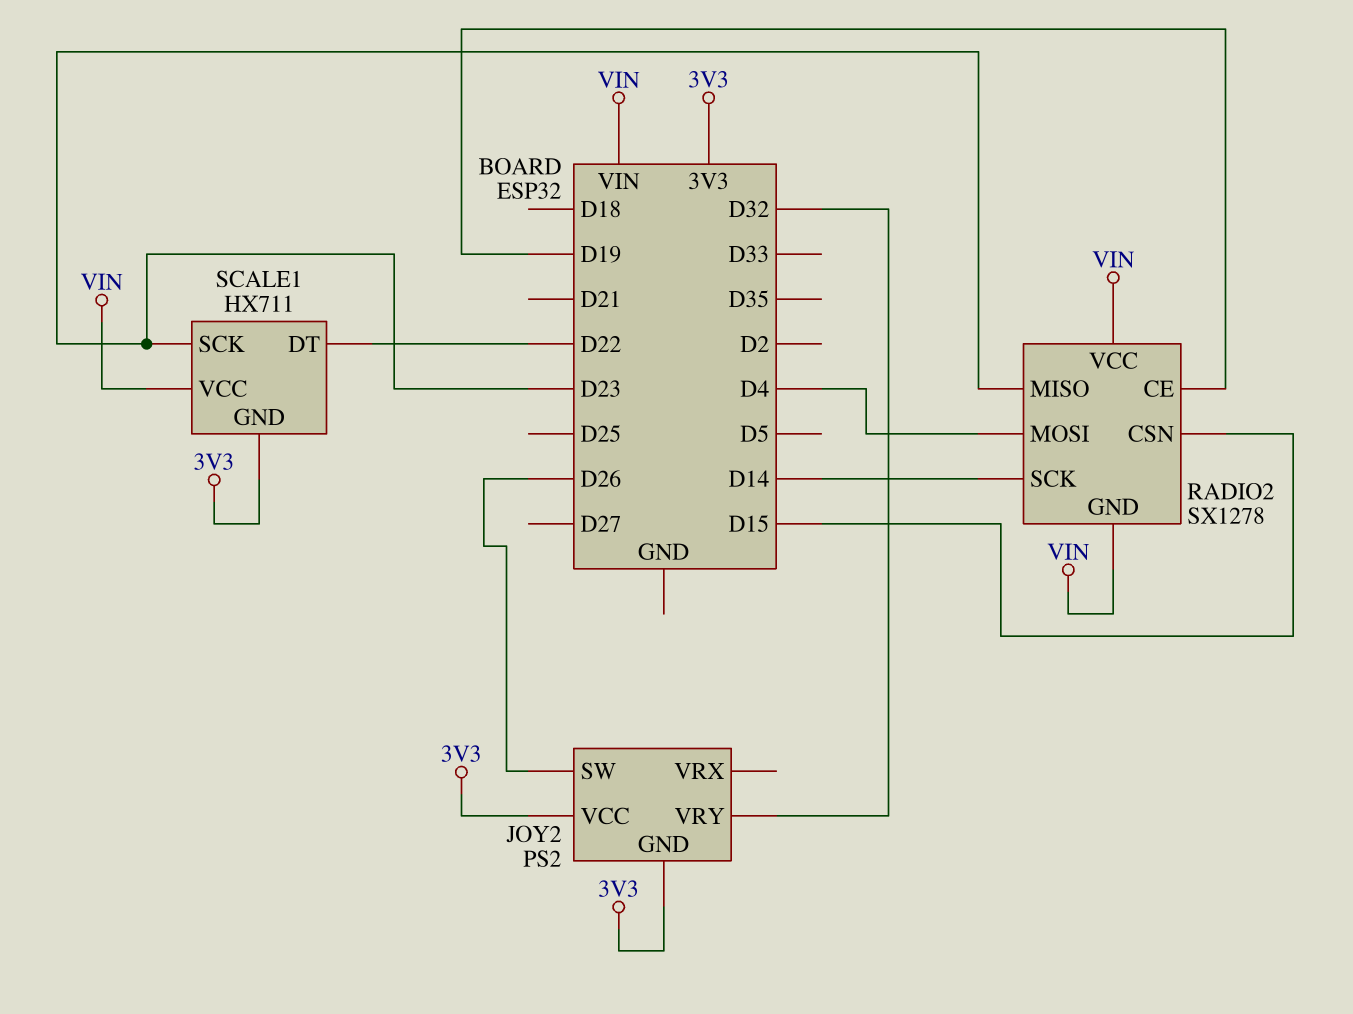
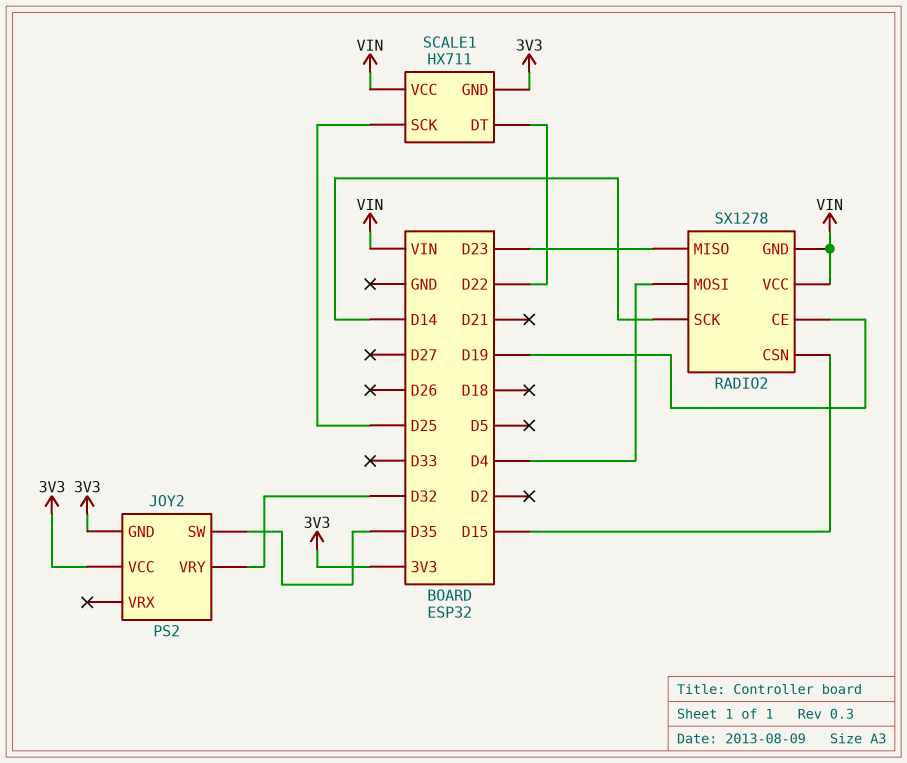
JOY2 pin SW: D26 -> D35
SCALE1 pin SCK: D23 -> D25

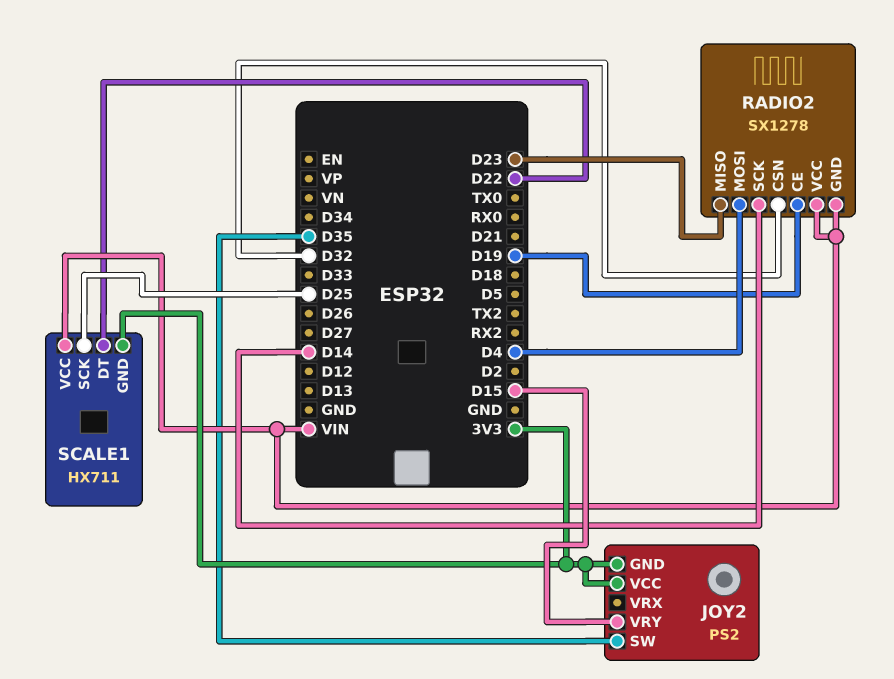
JOY2 pin VRY: D32 -> D15
RADIO2 pin CSN: D15 -> D32

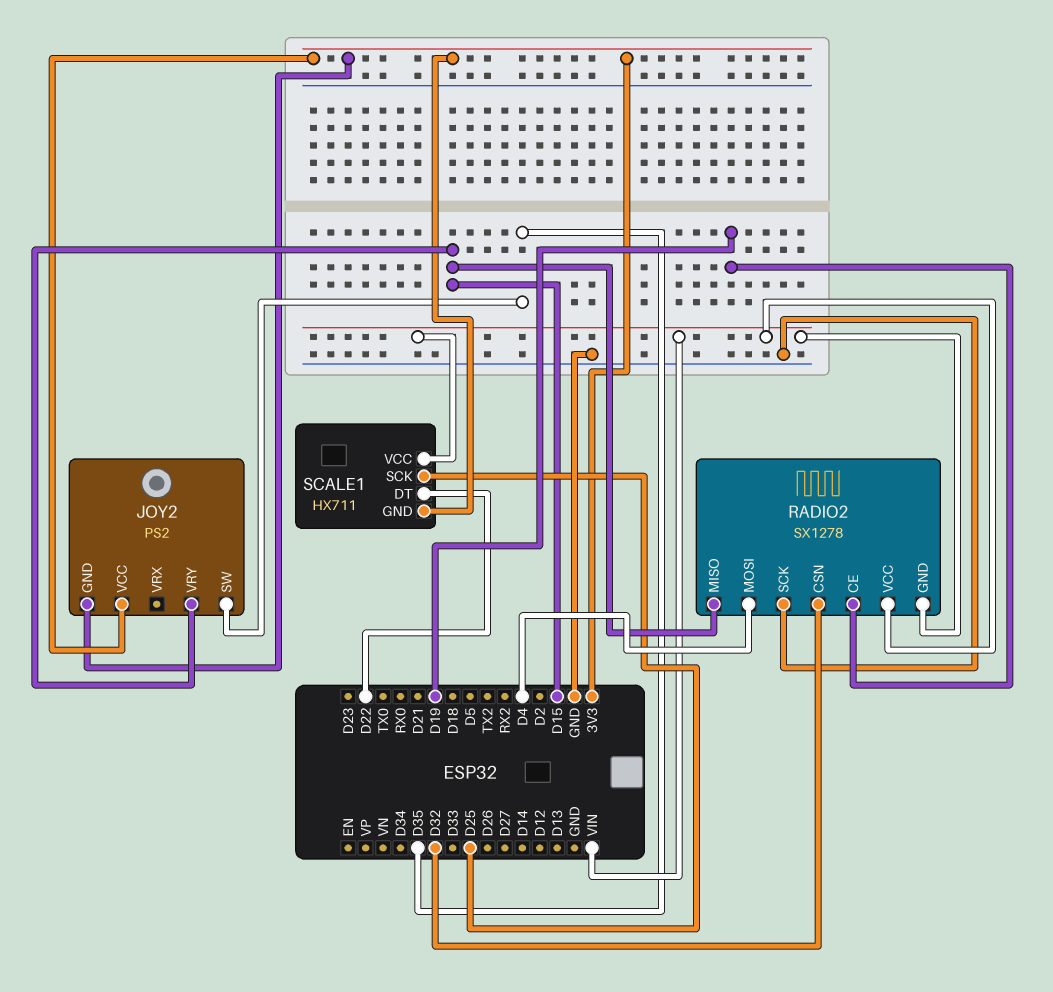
RADIO2 pin MISO: D23 -> D15
RADIO2 pin SCK: D14 -> GND

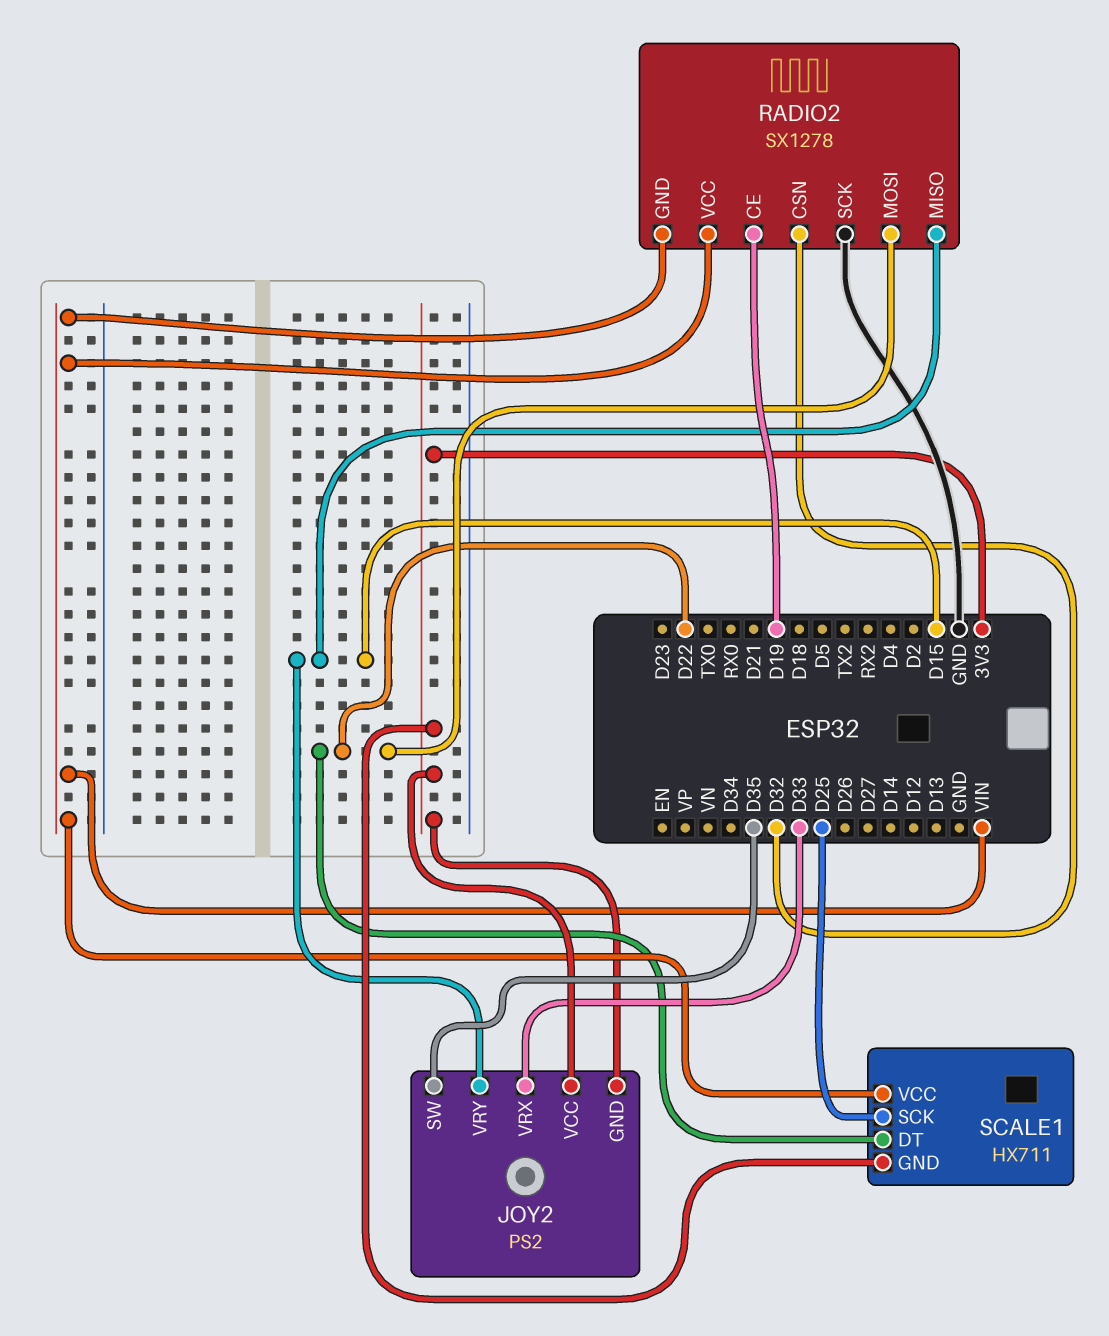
JOY2 pin VRX: none -> D33
RADIO2 pin MOSI: D4 -> D22

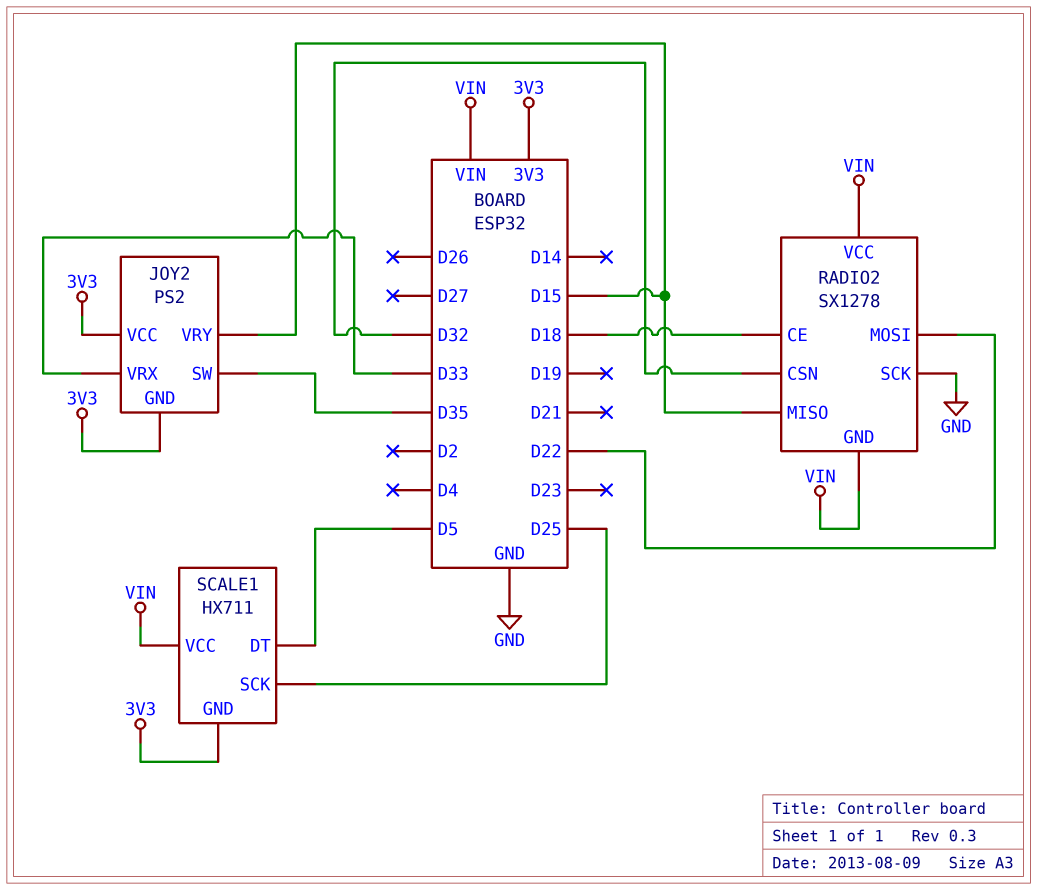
RADIO2 pin CE: D19 -> D18
SCALE1 pin DT: D22 -> D5

